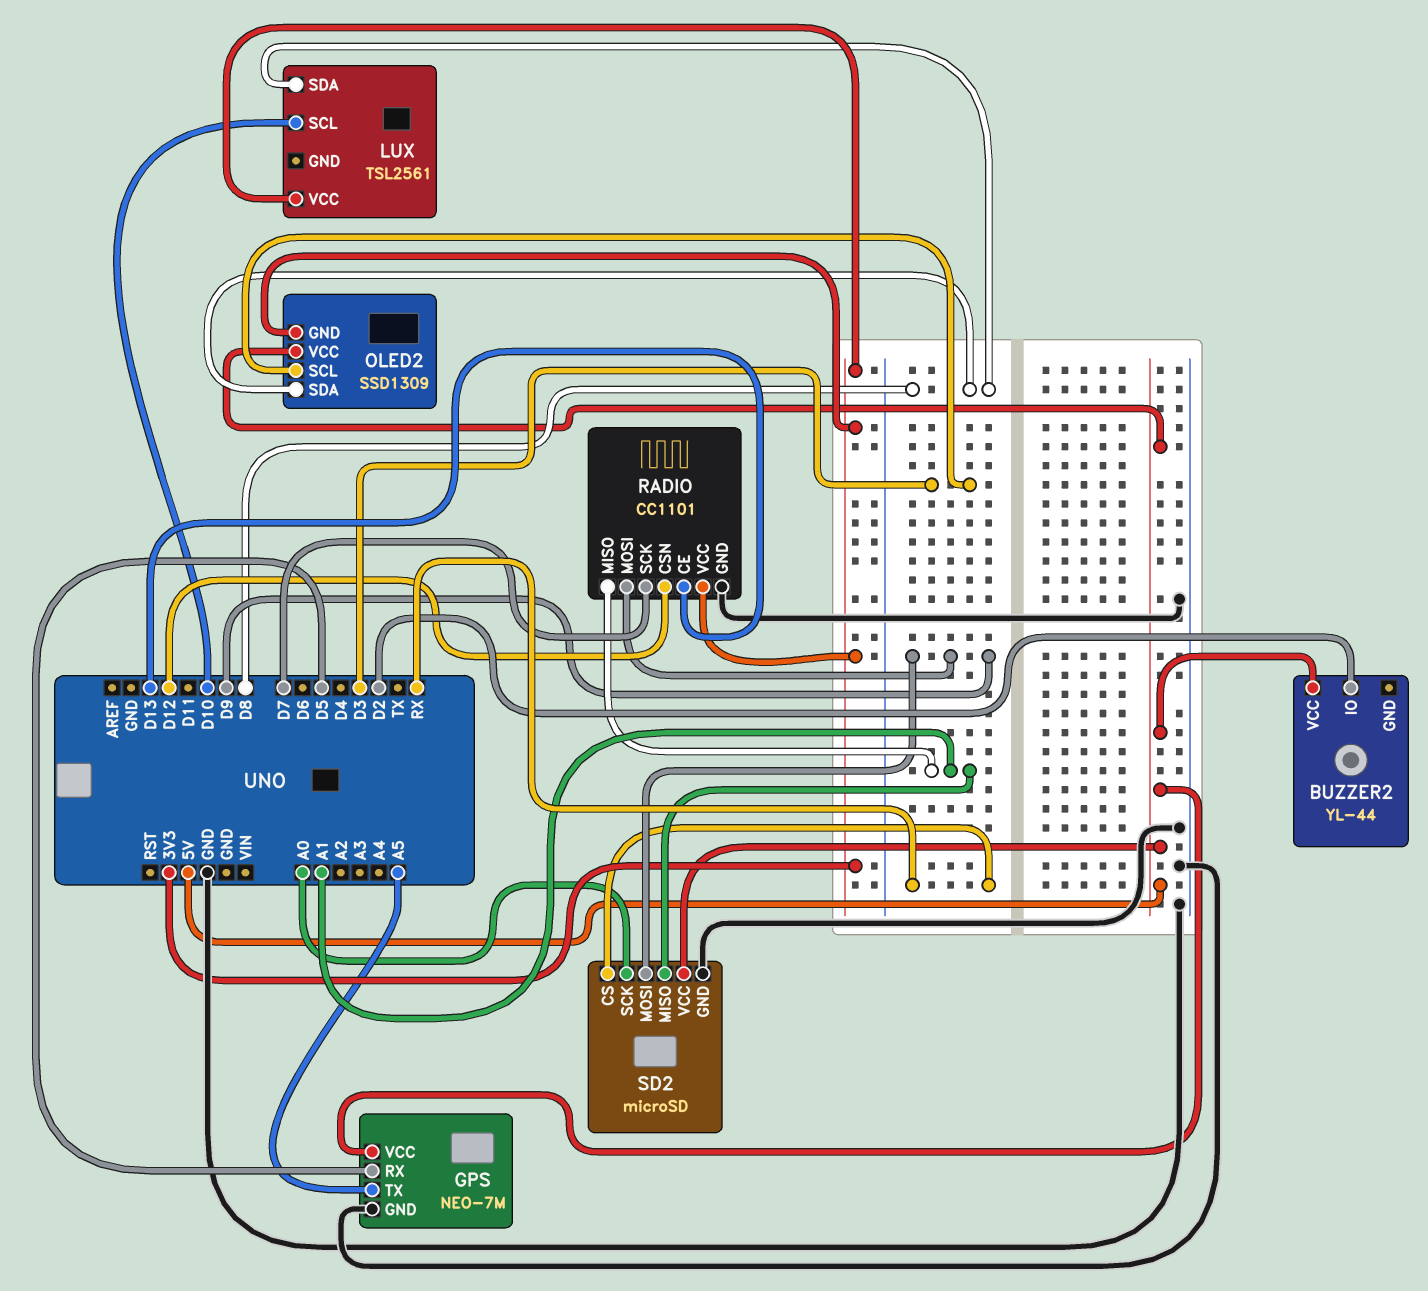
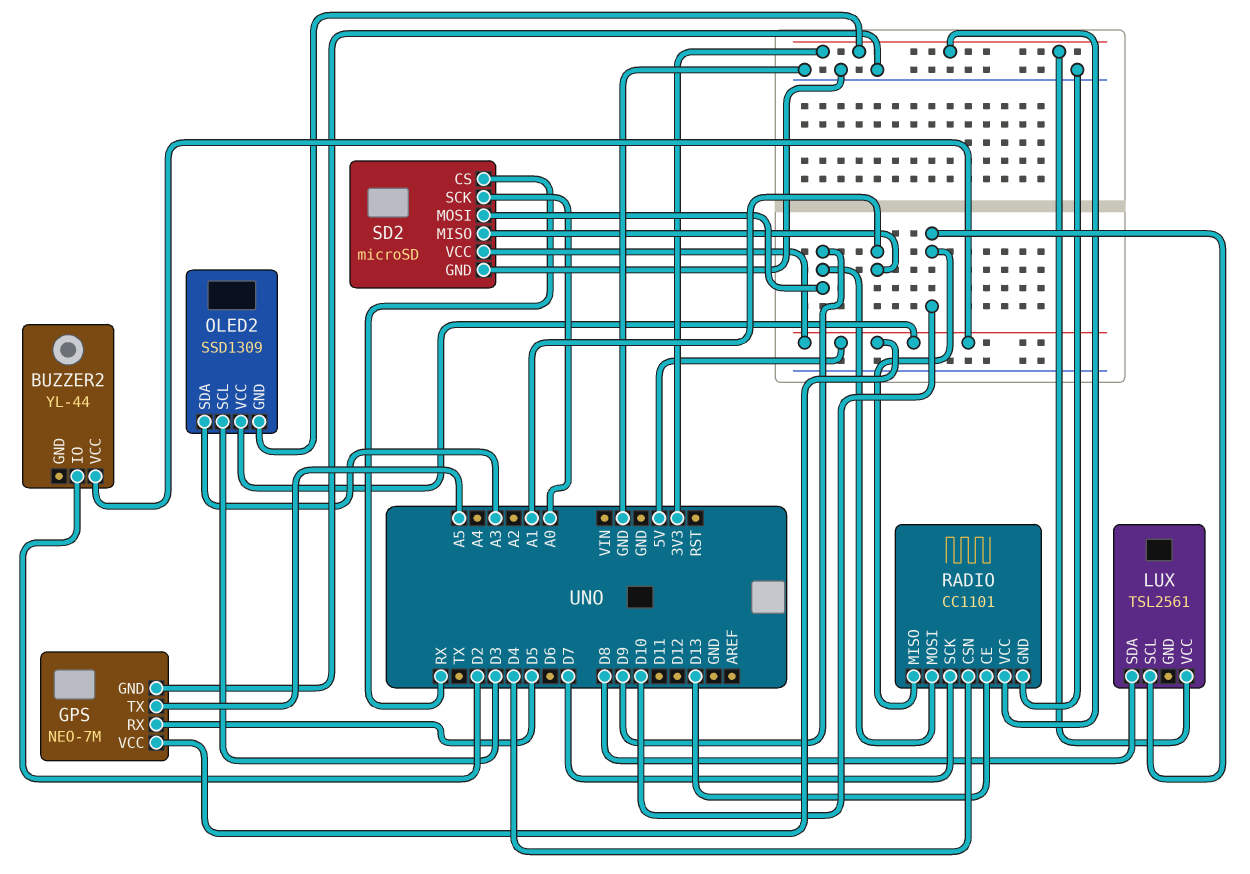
OLED2 pin SDA: D8 -> A3
RADIO pin CSN: D12 -> D4
RADIO pin MISO: A1 -> D10

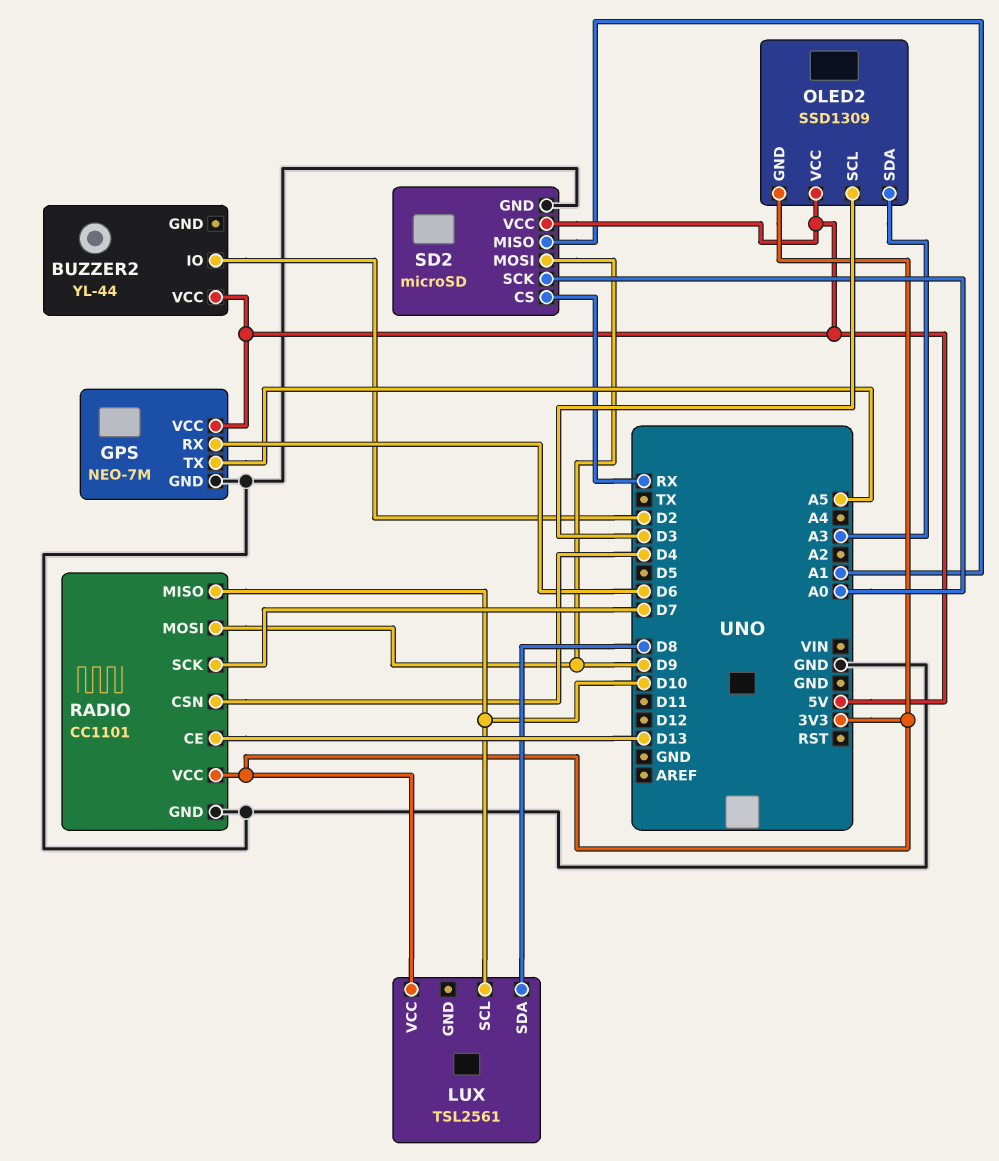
GPS pin RX: D5 -> D6

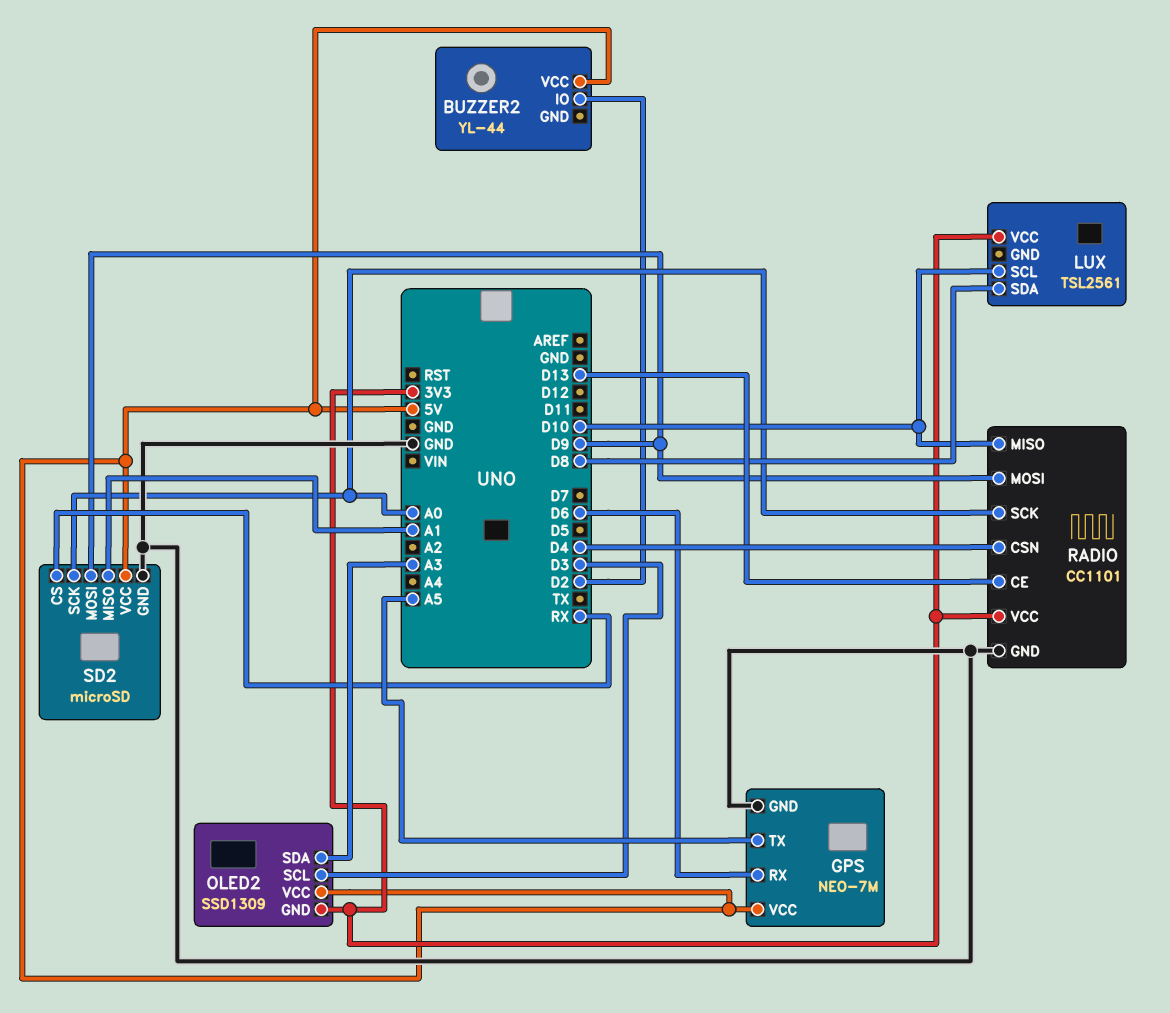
RADIO pin SCK: D7 -> A0

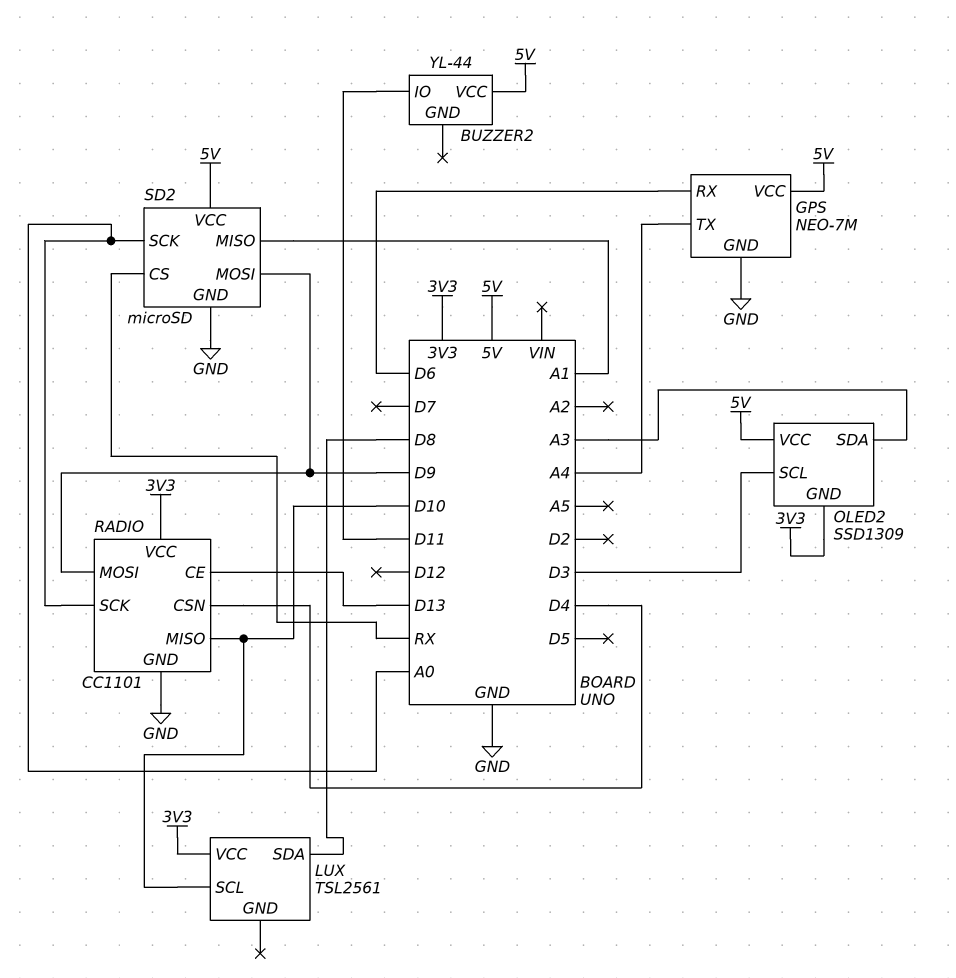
BUZZER2 pin IO: D2 -> D11
GPS pin TX: A5 -> A4

